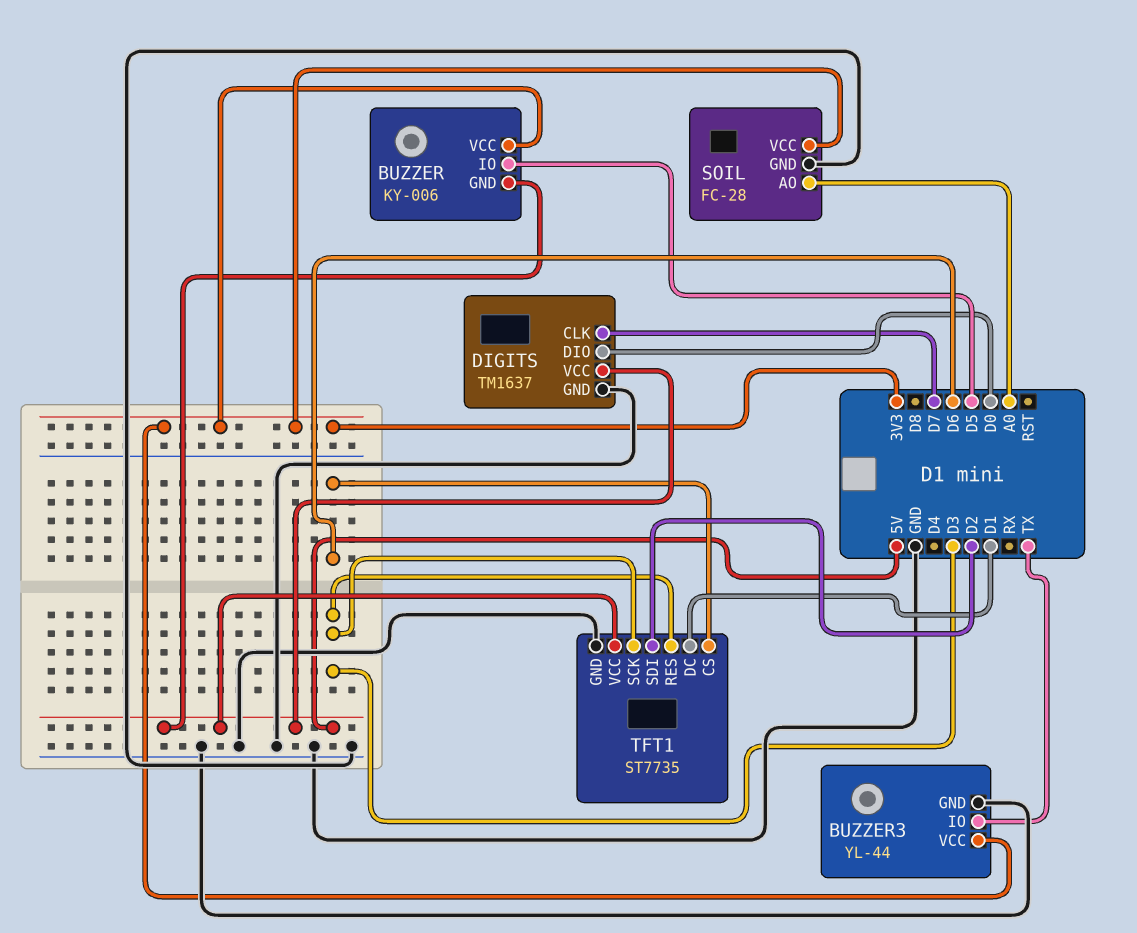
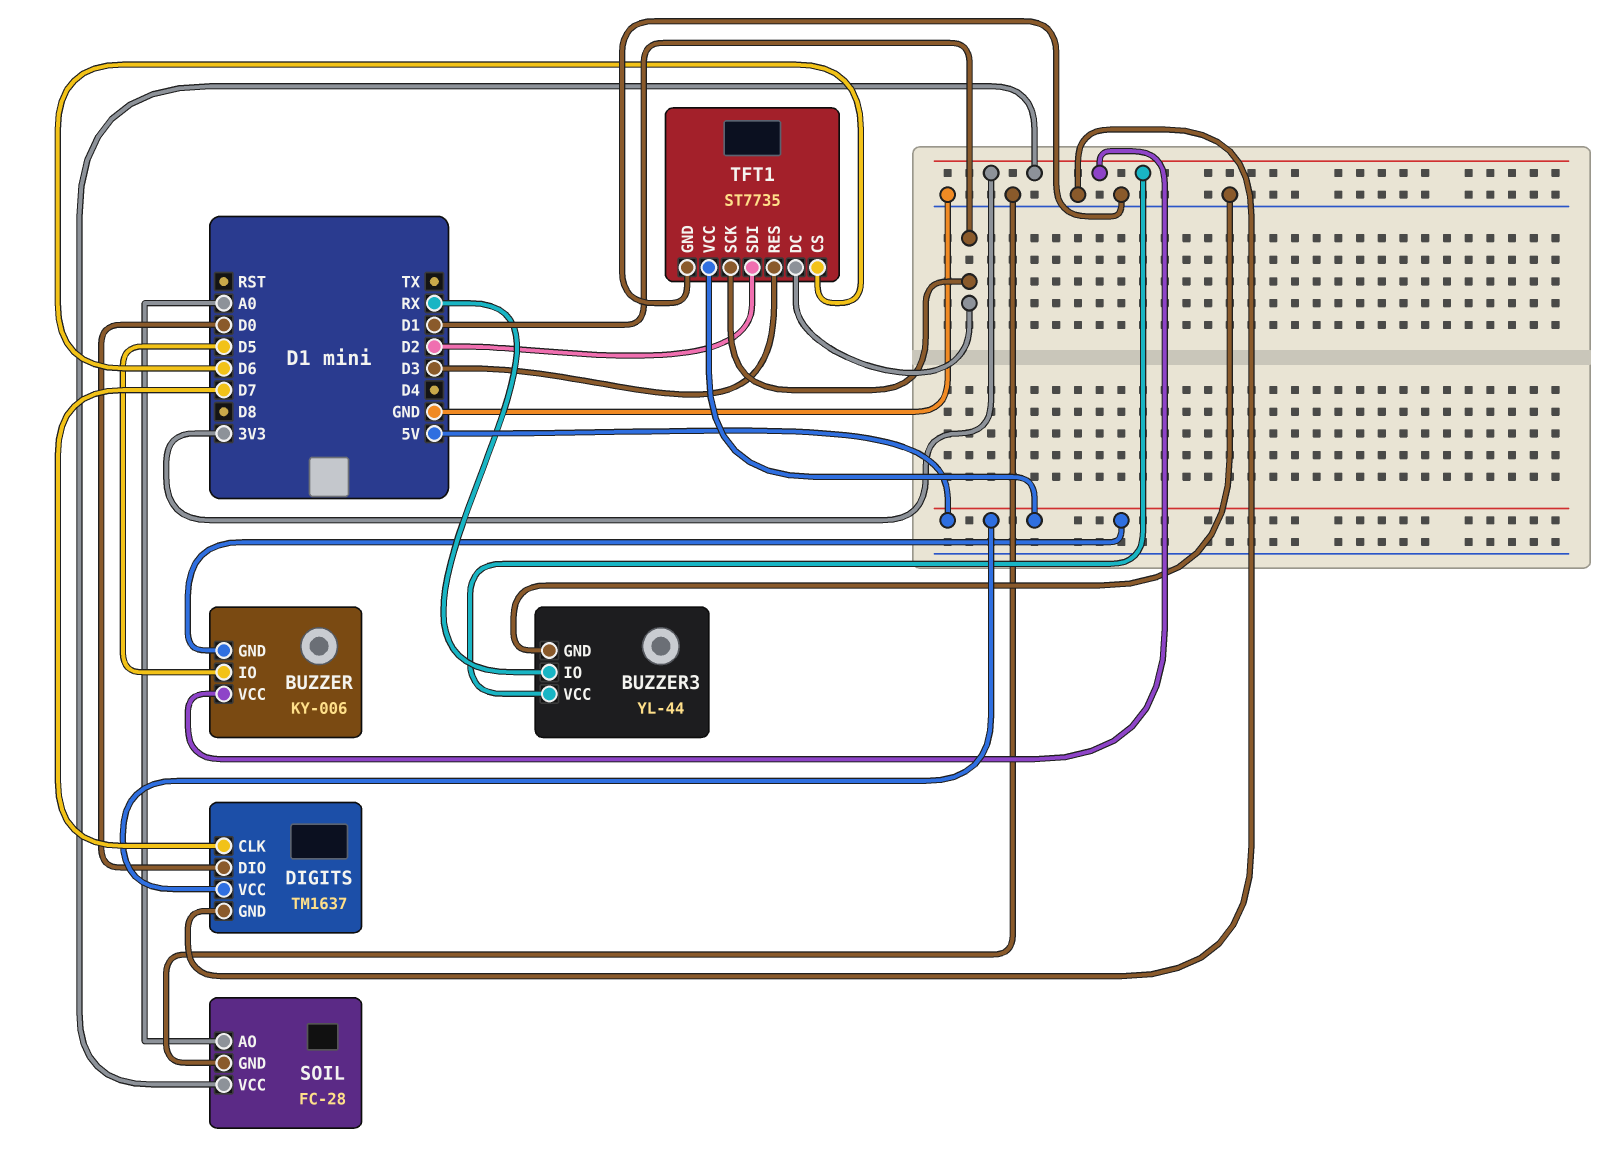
BUZZER3 pin IO: TX -> RX
TFT1 pin SCK: D3 -> D1

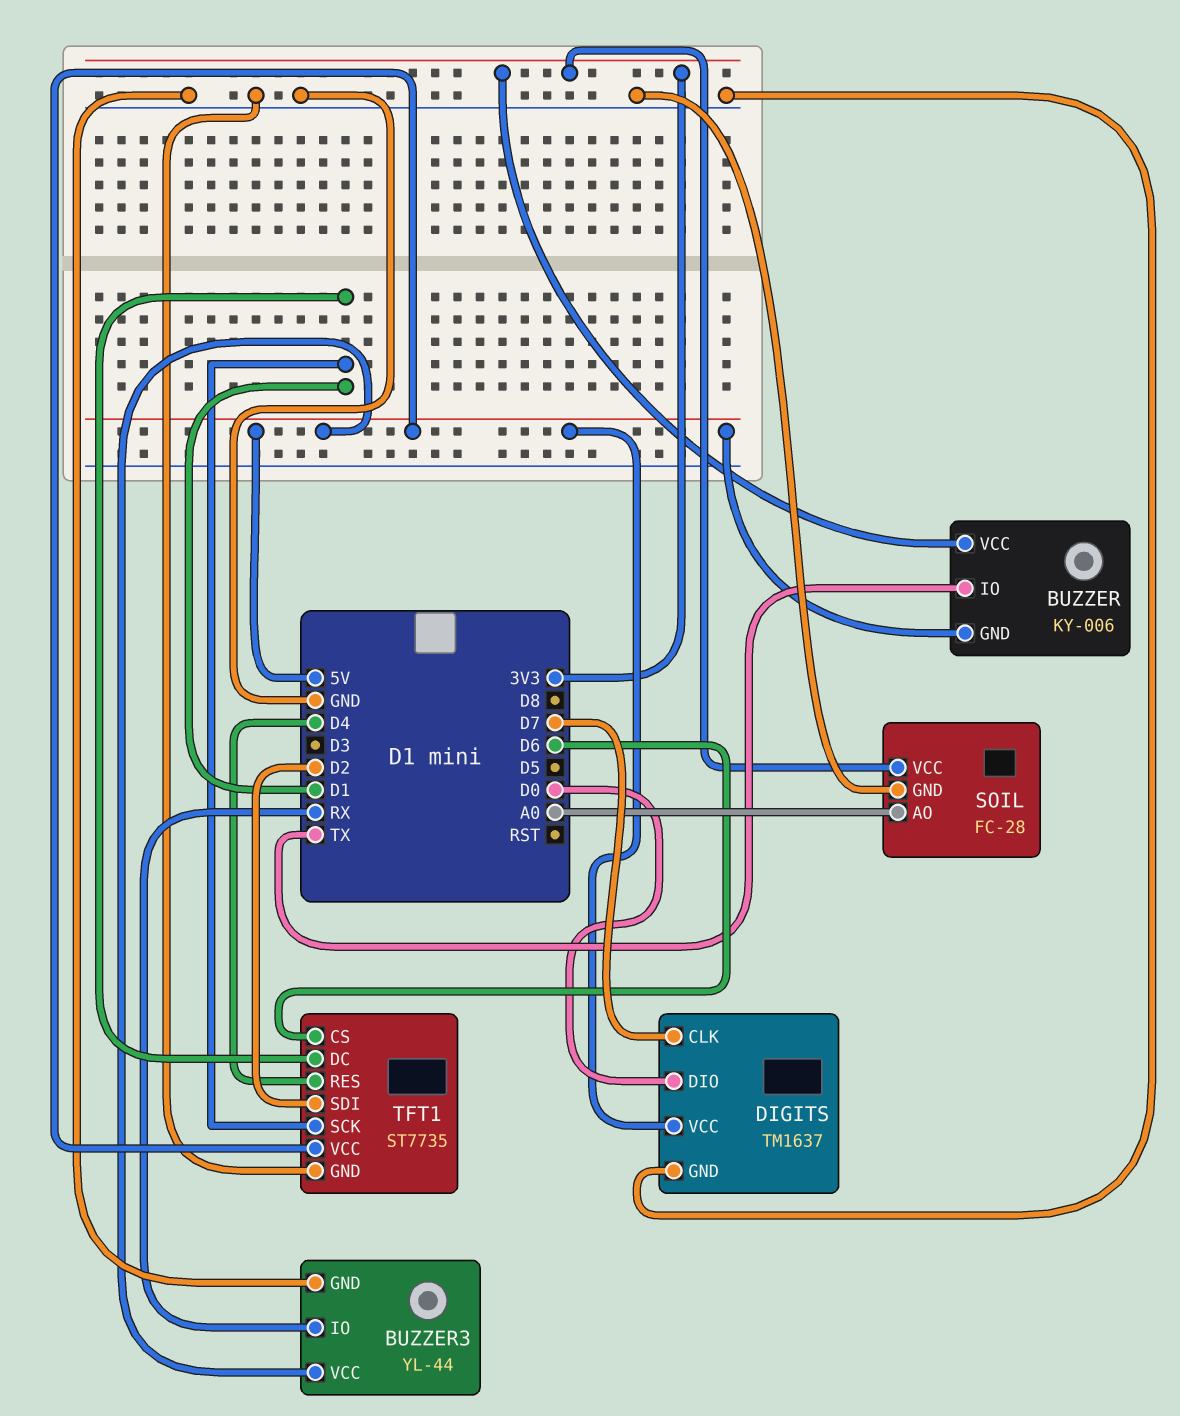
BUZZER pin IO: D5 -> TX
BUZZER3 pin VCC: 3V3 -> 5V
TFT1 pin RES: D3 -> D4

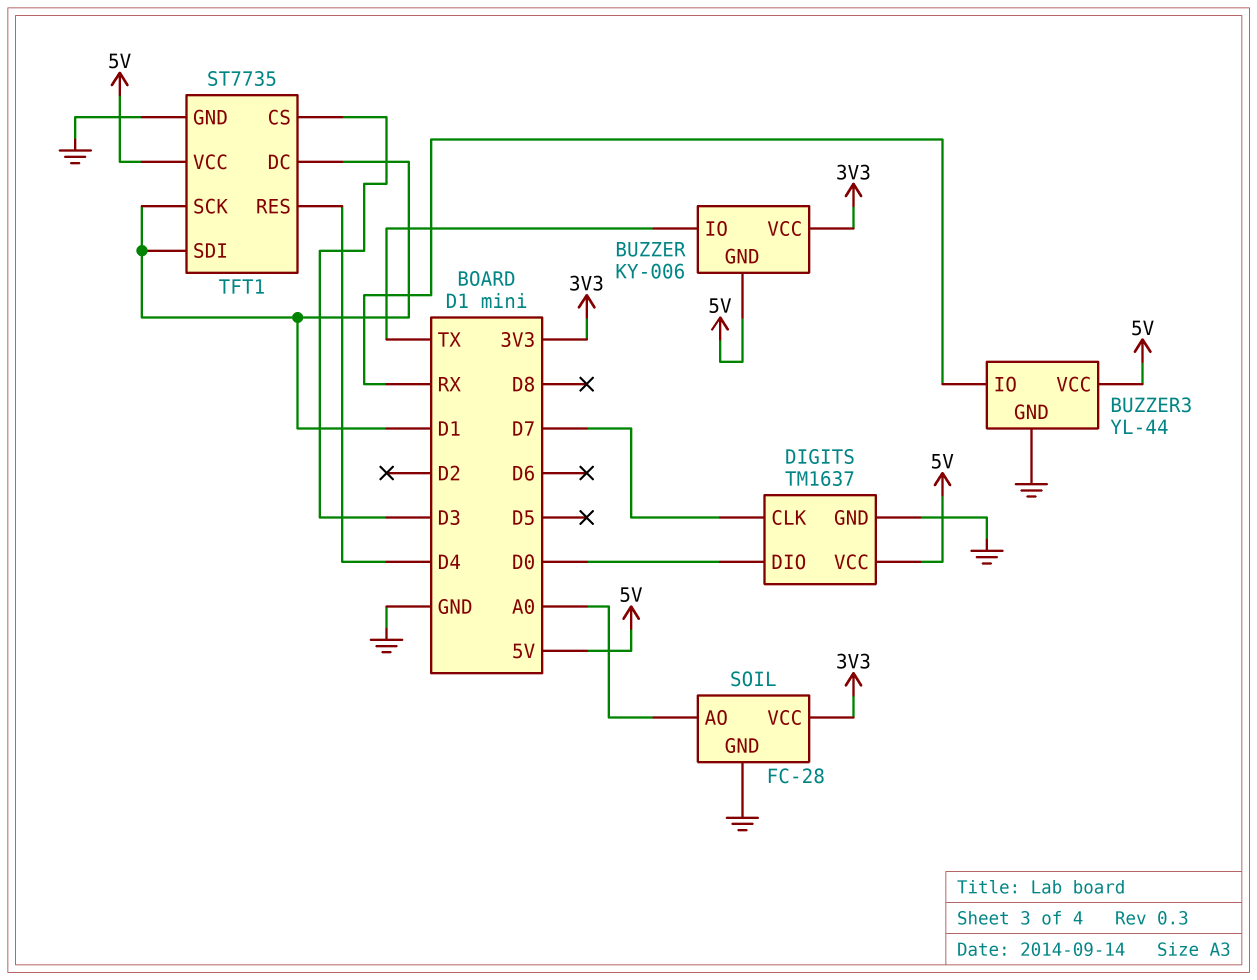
TFT1 pin CS: D6 -> D3
TFT1 pin SDI: D2 -> D1

